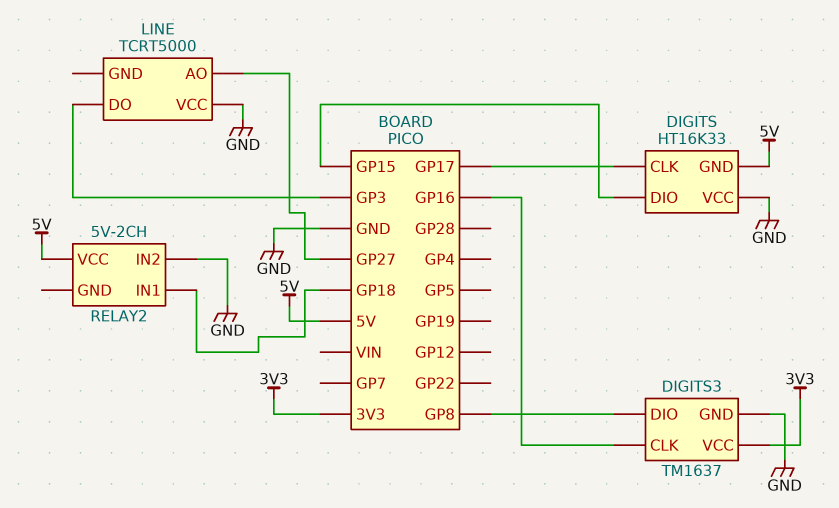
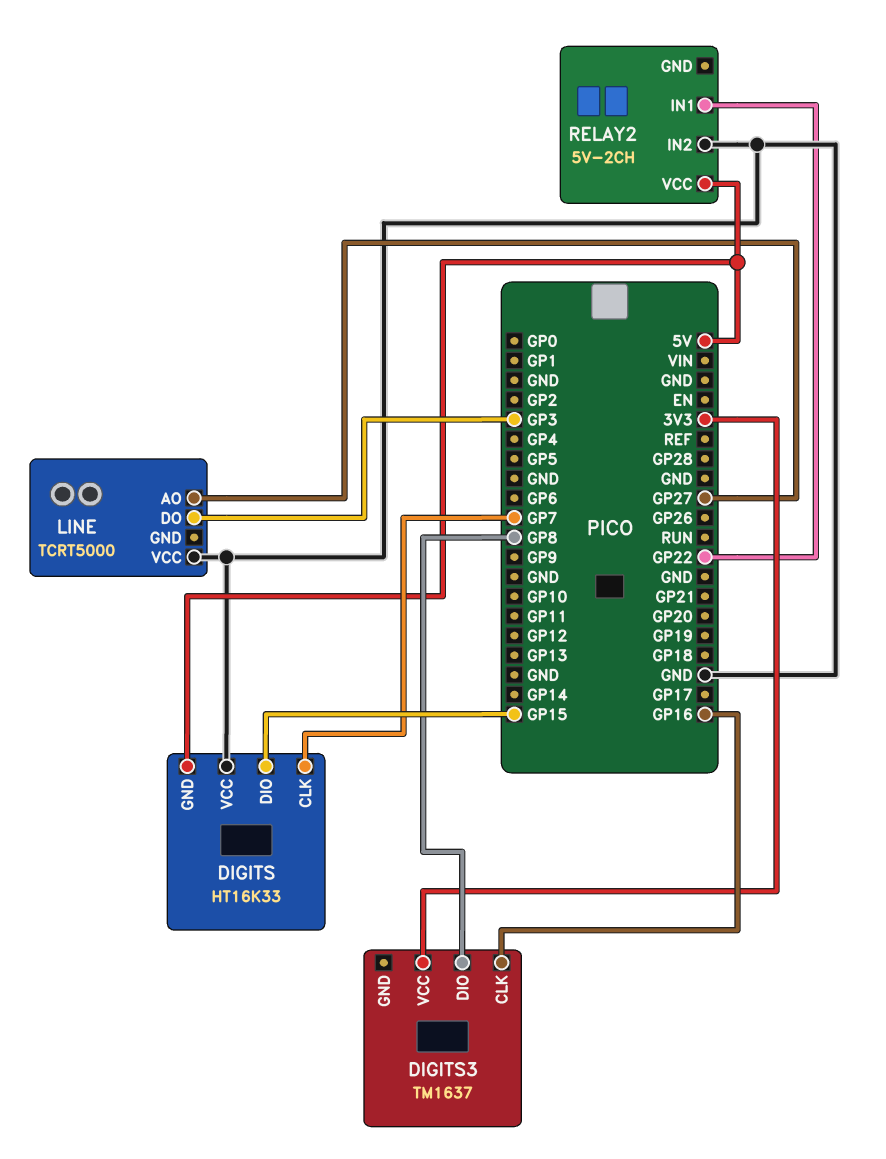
DIGITS pin CLK: GP17 -> GP7
DIGITS3 pin GND: GND -> none
RELAY2 pin IN1: GP18 -> GP22

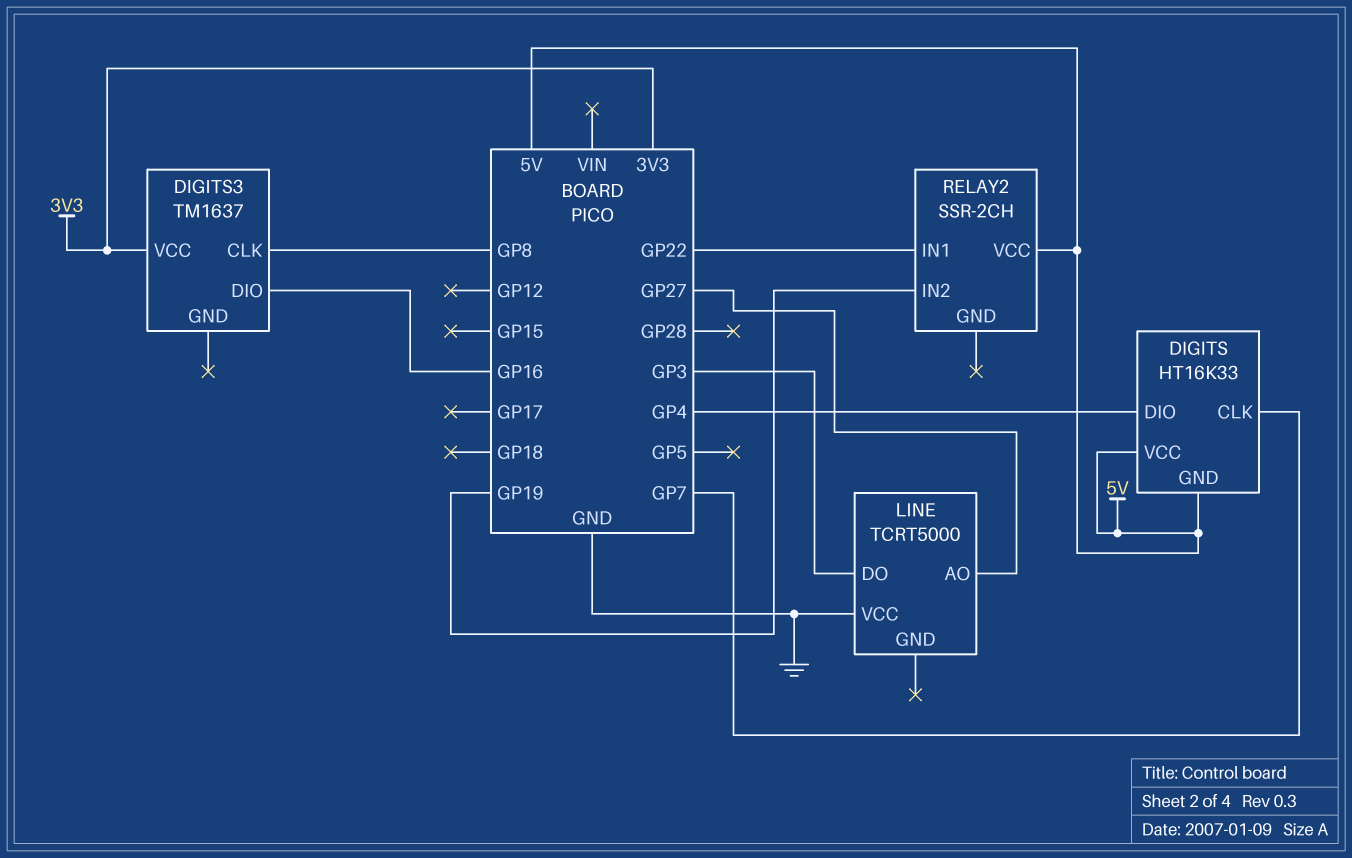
DIGITS pin DIO: GP15 -> GP4
DIGITS pin VCC: GND -> 5V
DIGITS3 pin CLK: GP16 -> GP8
DIGITS3 pin DIO: GP8 -> GP16
RELAY2: 5V-2CH -> SSR-2CH
RELAY2 pin IN2: GND -> GP19

